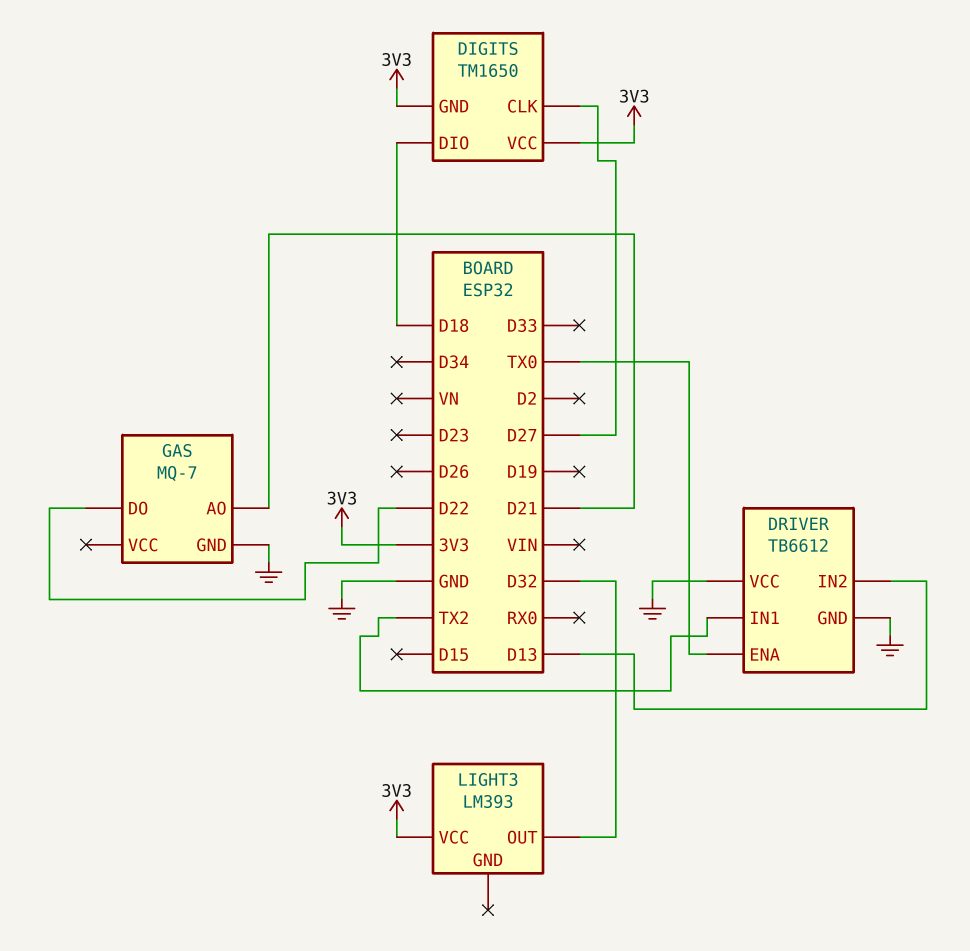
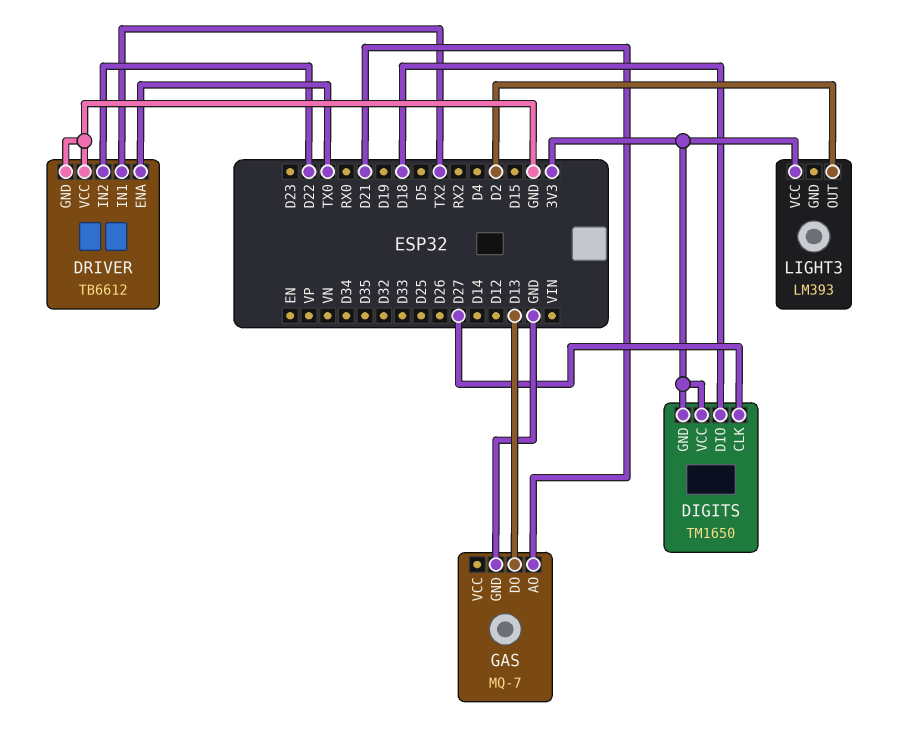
DRIVER pin IN2: D13 -> D22
GAS pin DO: D22 -> D13
LIGHT3 pin OUT: D32 -> D2

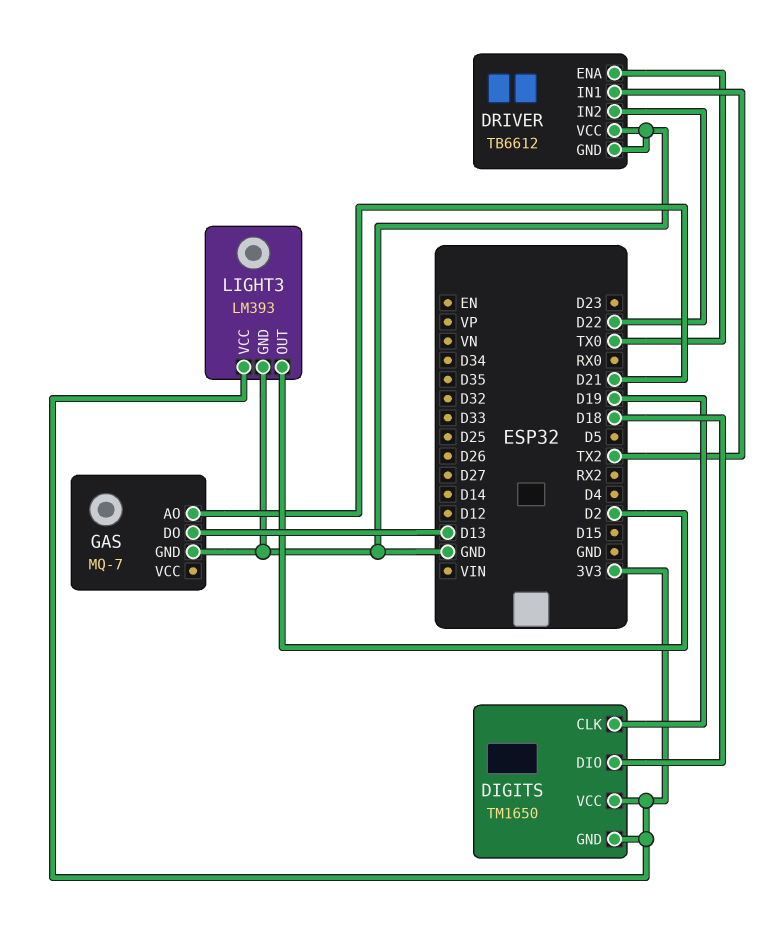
DIGITS pin CLK: D27 -> D19
LIGHT3 pin GND: none -> GND

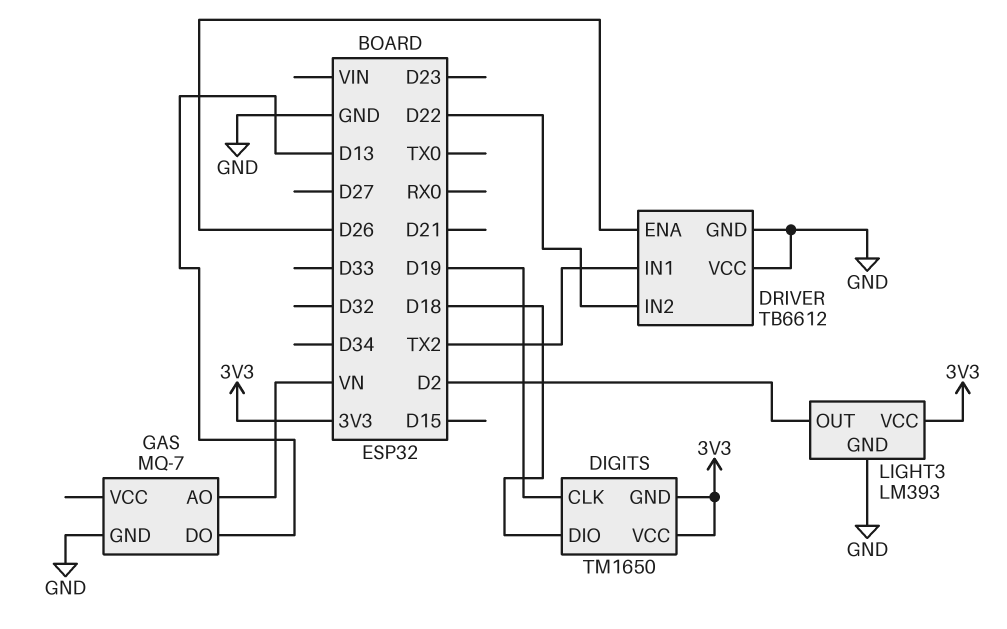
DRIVER pin ENA: TX0 -> D26
GAS pin AO: D21 -> VN

